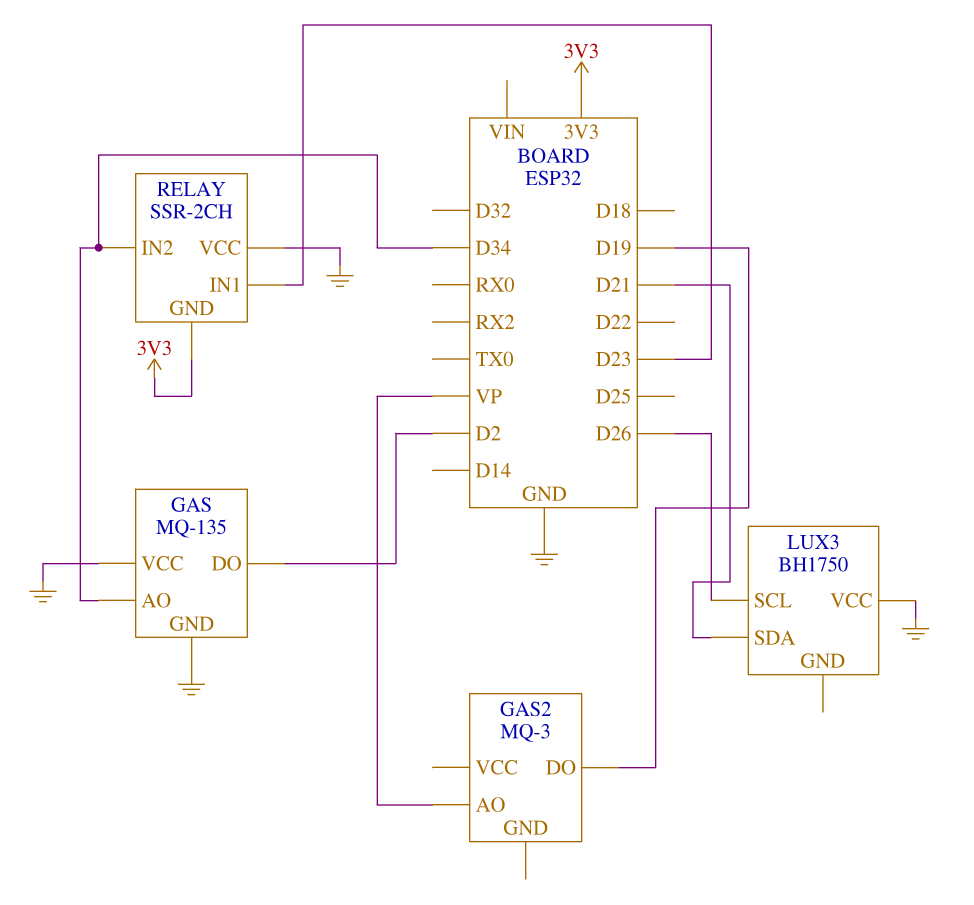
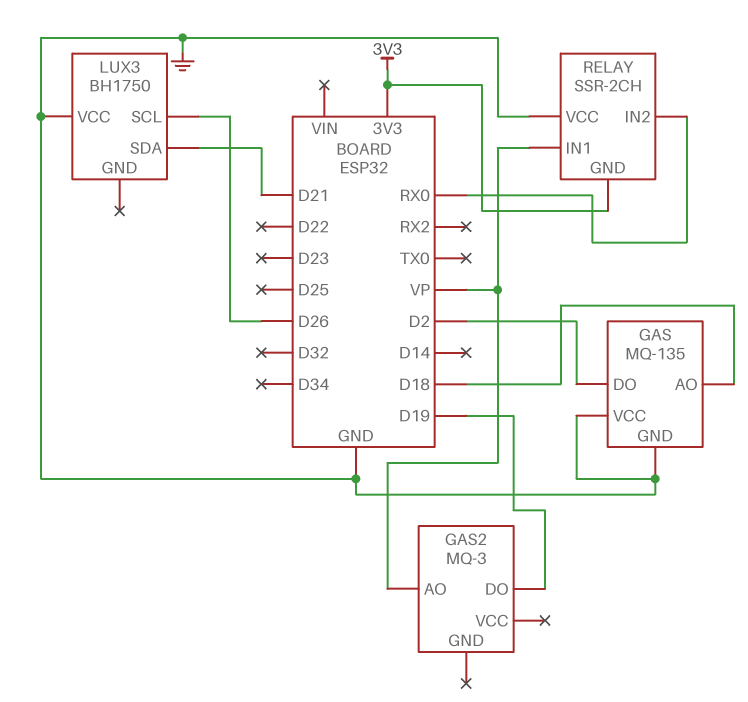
GAS pin AO: D34 -> D18
RELAY pin IN1: D23 -> VP
RELAY pin IN2: D34 -> RX0

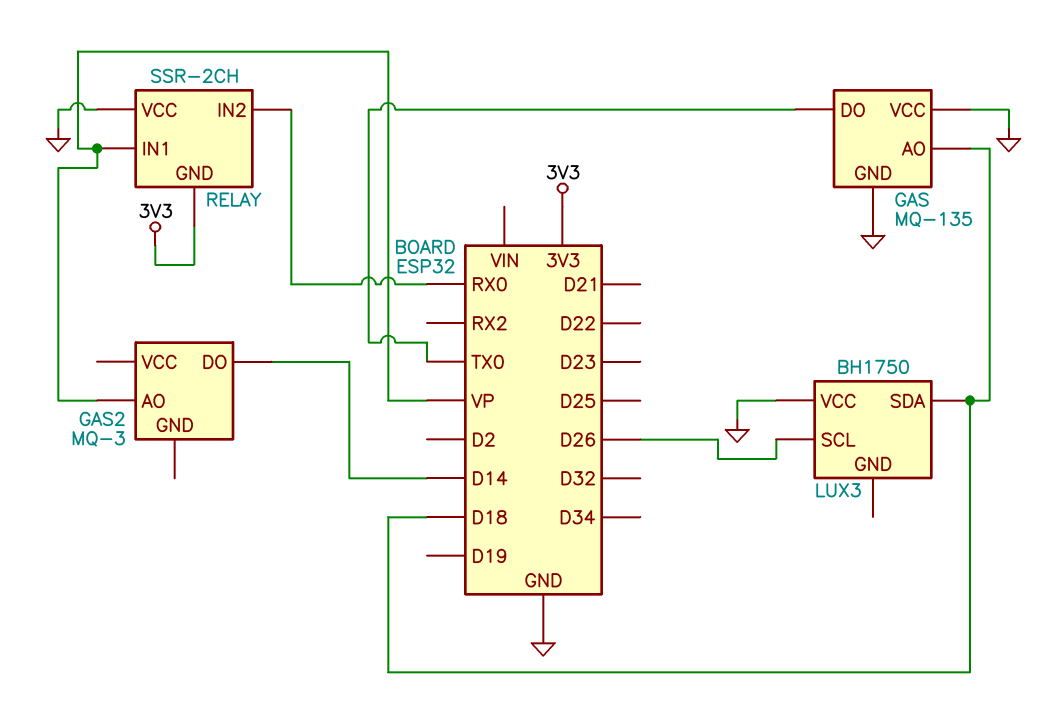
GAS pin DO: D2 -> TX0
GAS2 pin DO: D19 -> D14
LUX3 pin SDA: D21 -> D18

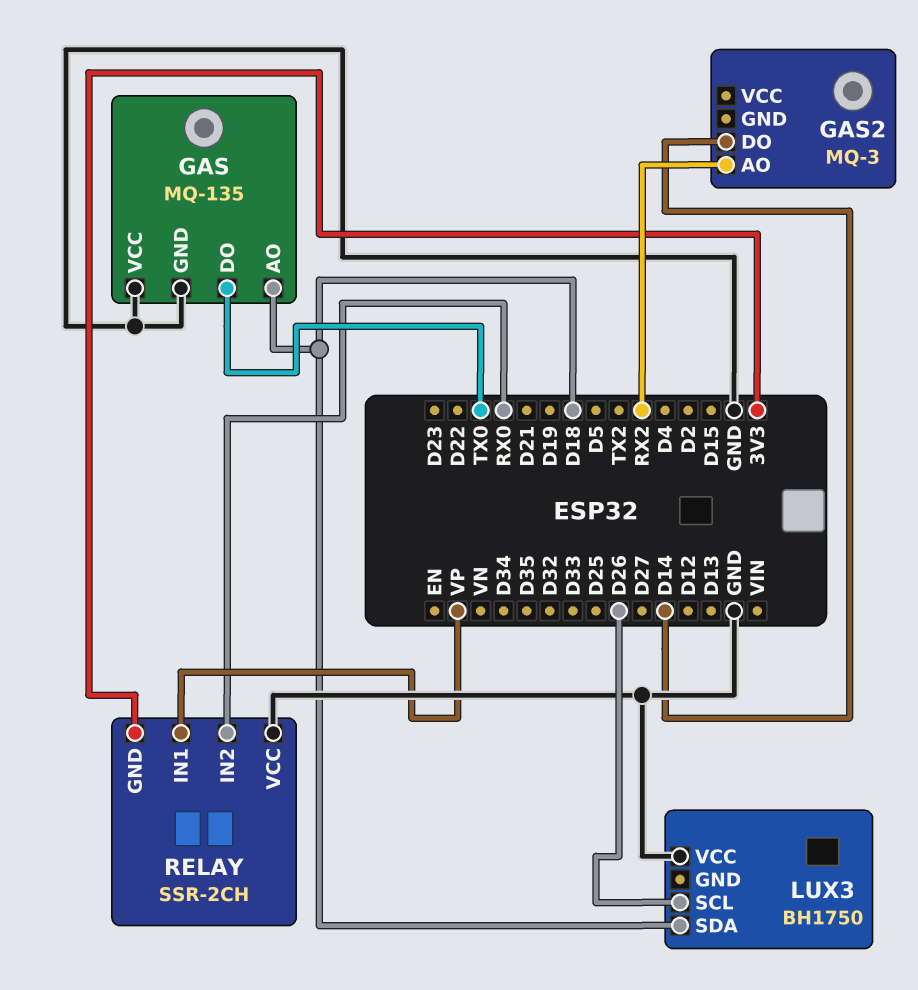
GAS2 pin AO: VP -> RX2

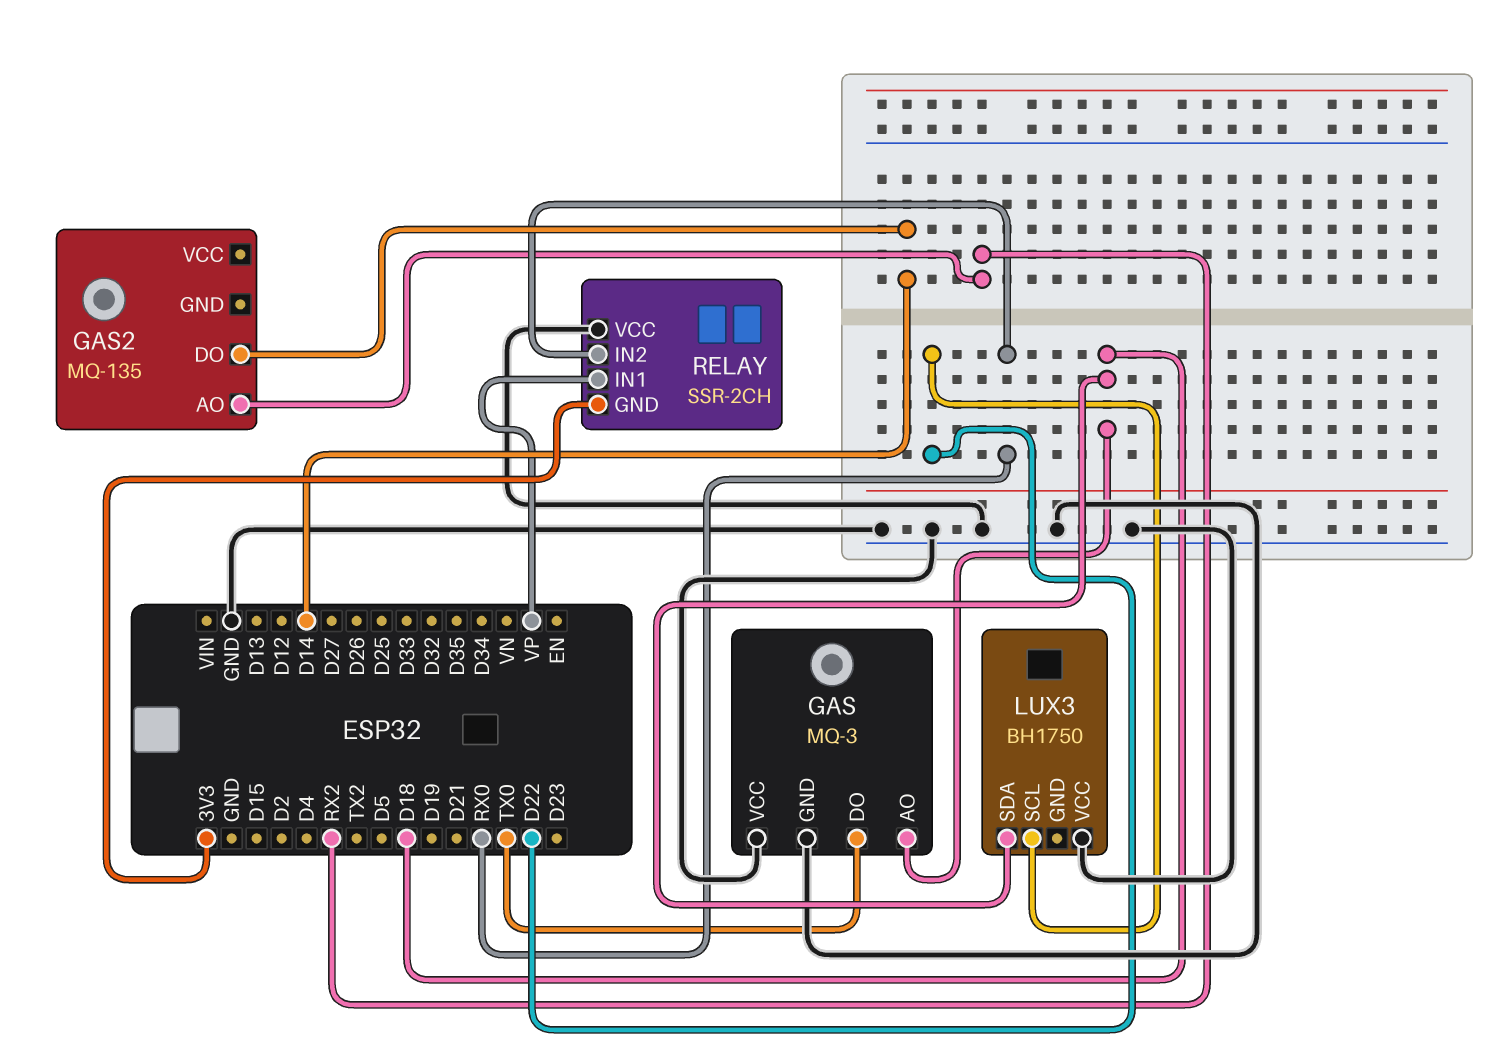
GAS: MQ-135 -> MQ-3
GAS2: MQ-3 -> MQ-135
LUX3 pin SCL: D26 -> D22

